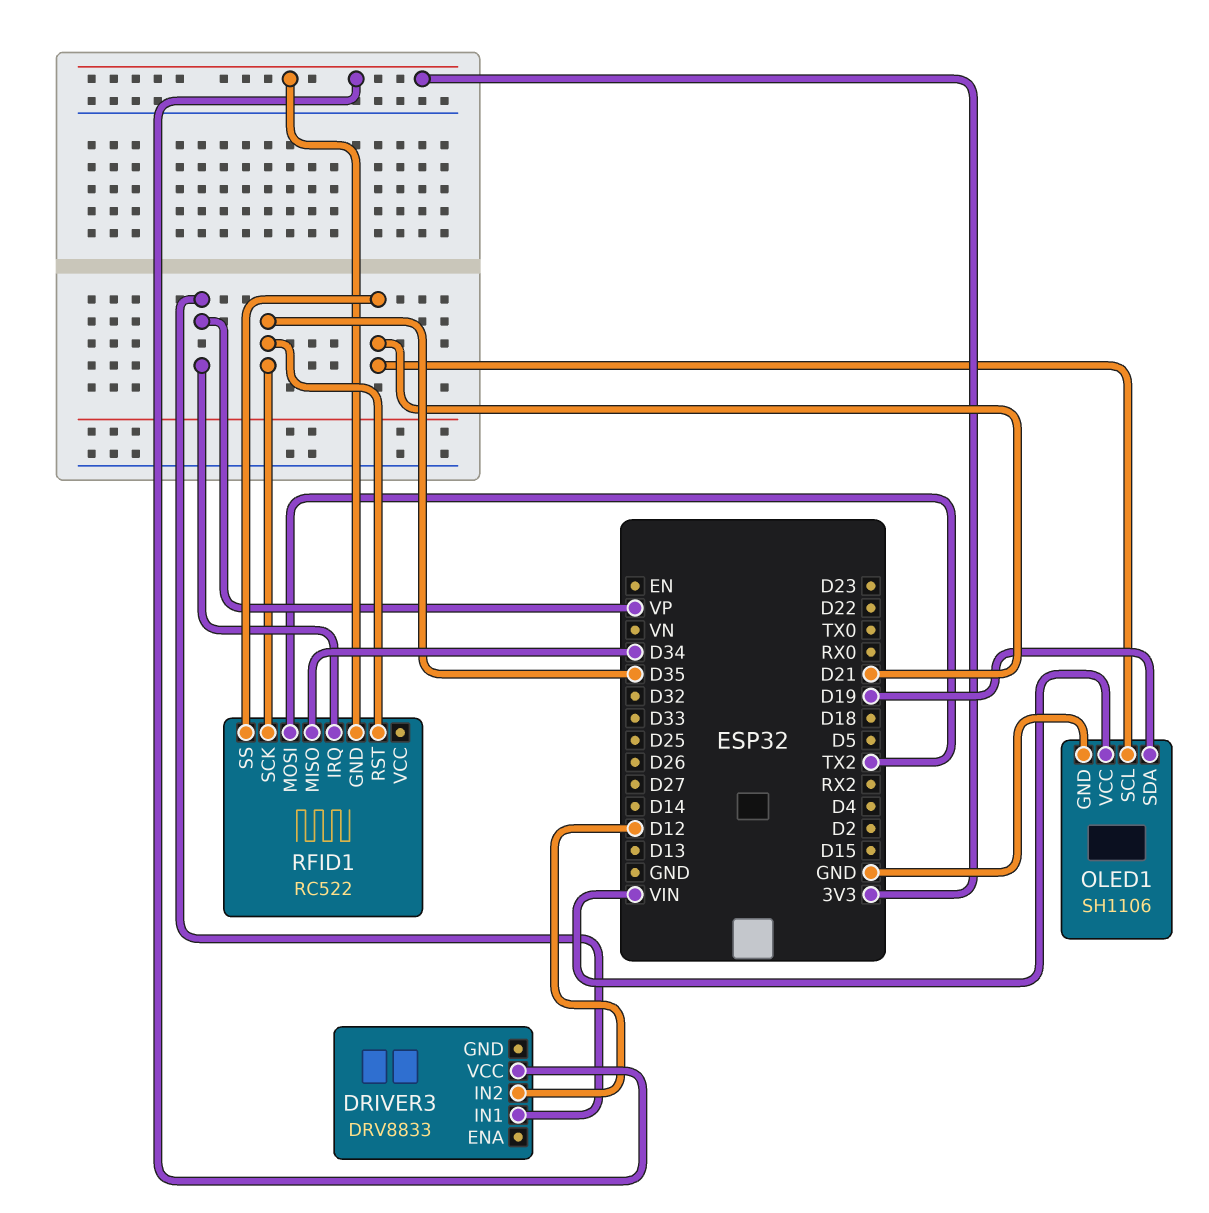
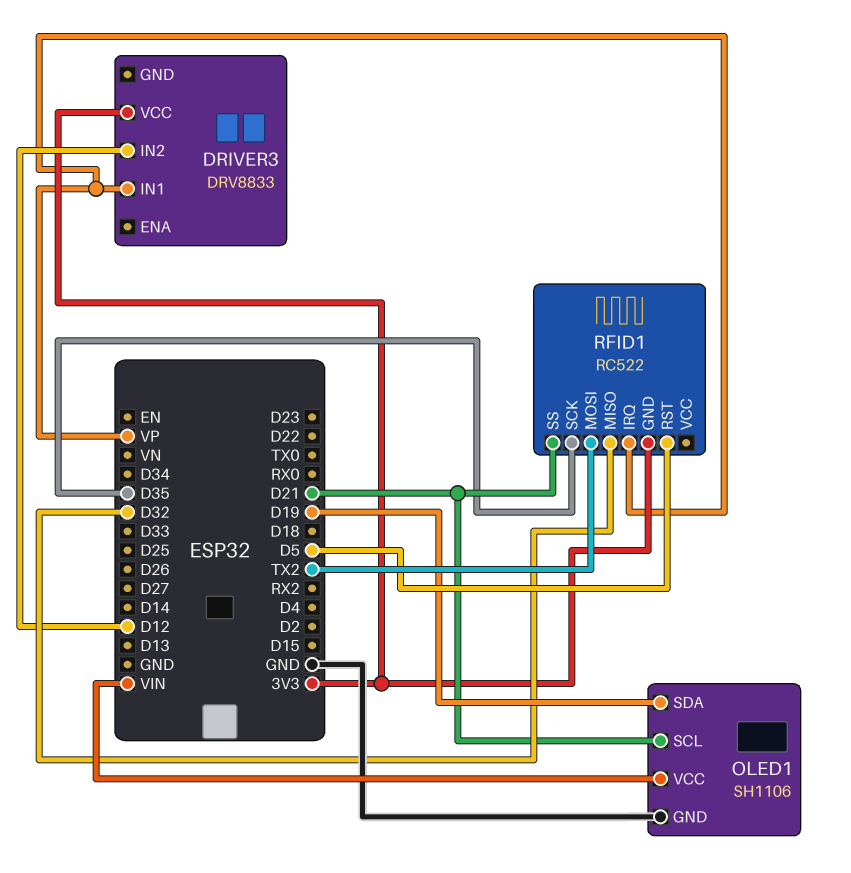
RFID1 pin MISO: D34 -> D32
RFID1 pin RST: D35 -> D5

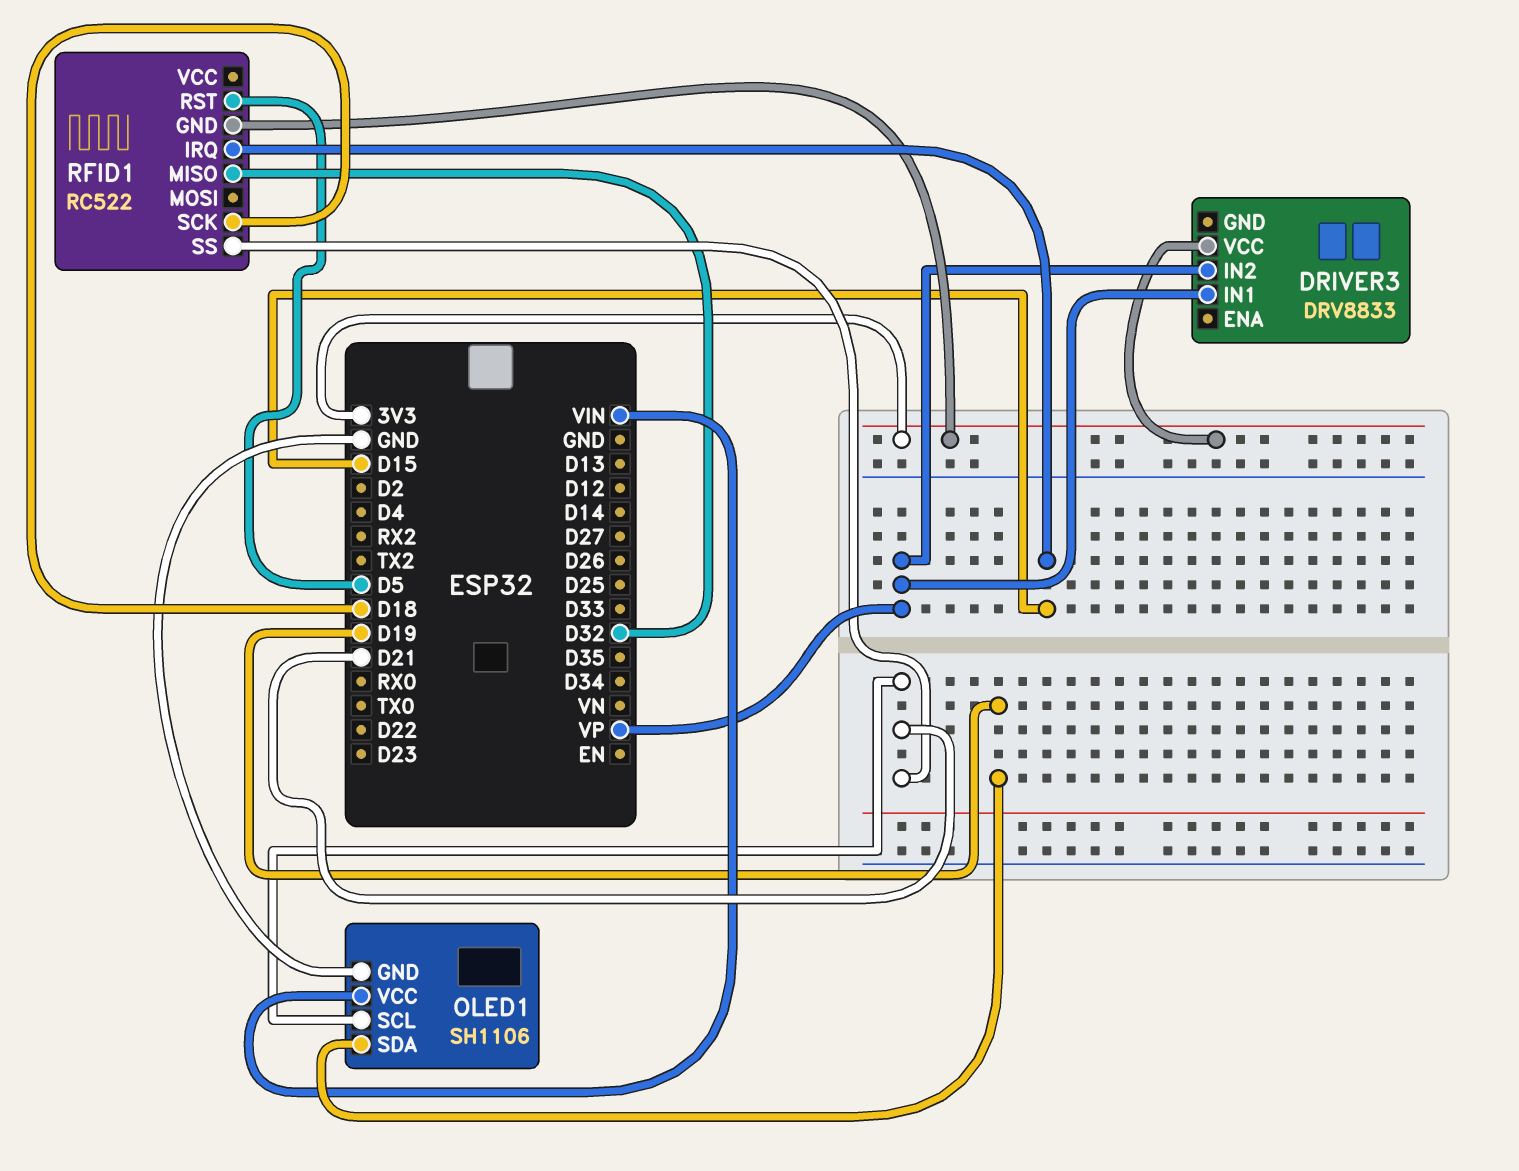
DRIVER3 pin IN2: D12 -> VP
RFID1 pin IRQ: VP -> D15
RFID1 pin MOSI: TX2 -> none
RFID1 pin SCK: D35 -> D18

